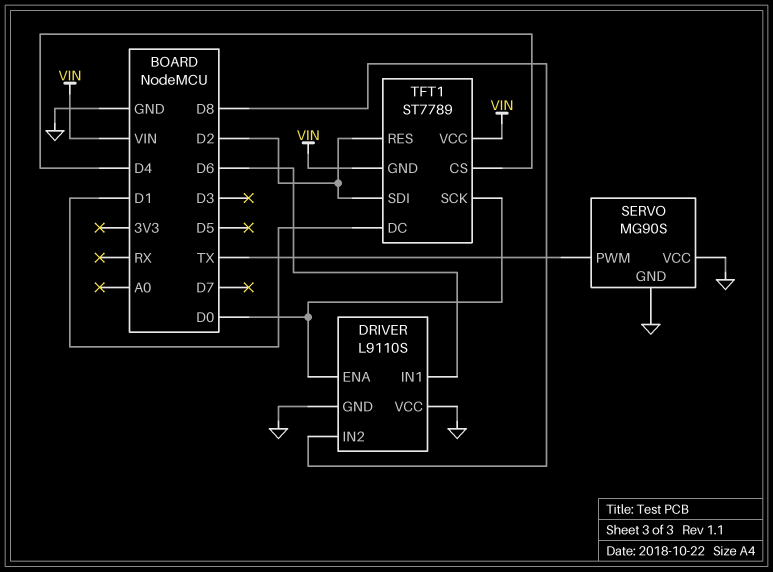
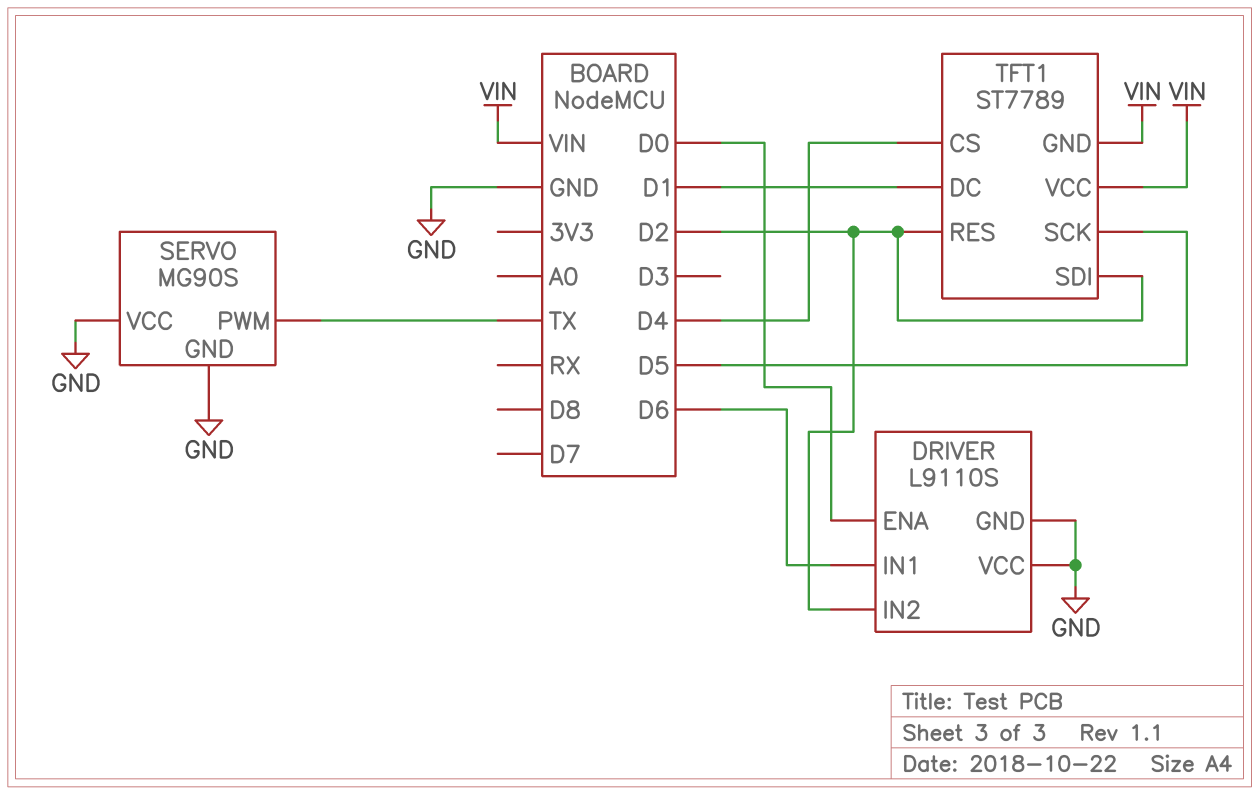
DRIVER pin IN2: D8 -> D2
TFT1 pin SCK: D0 -> D5

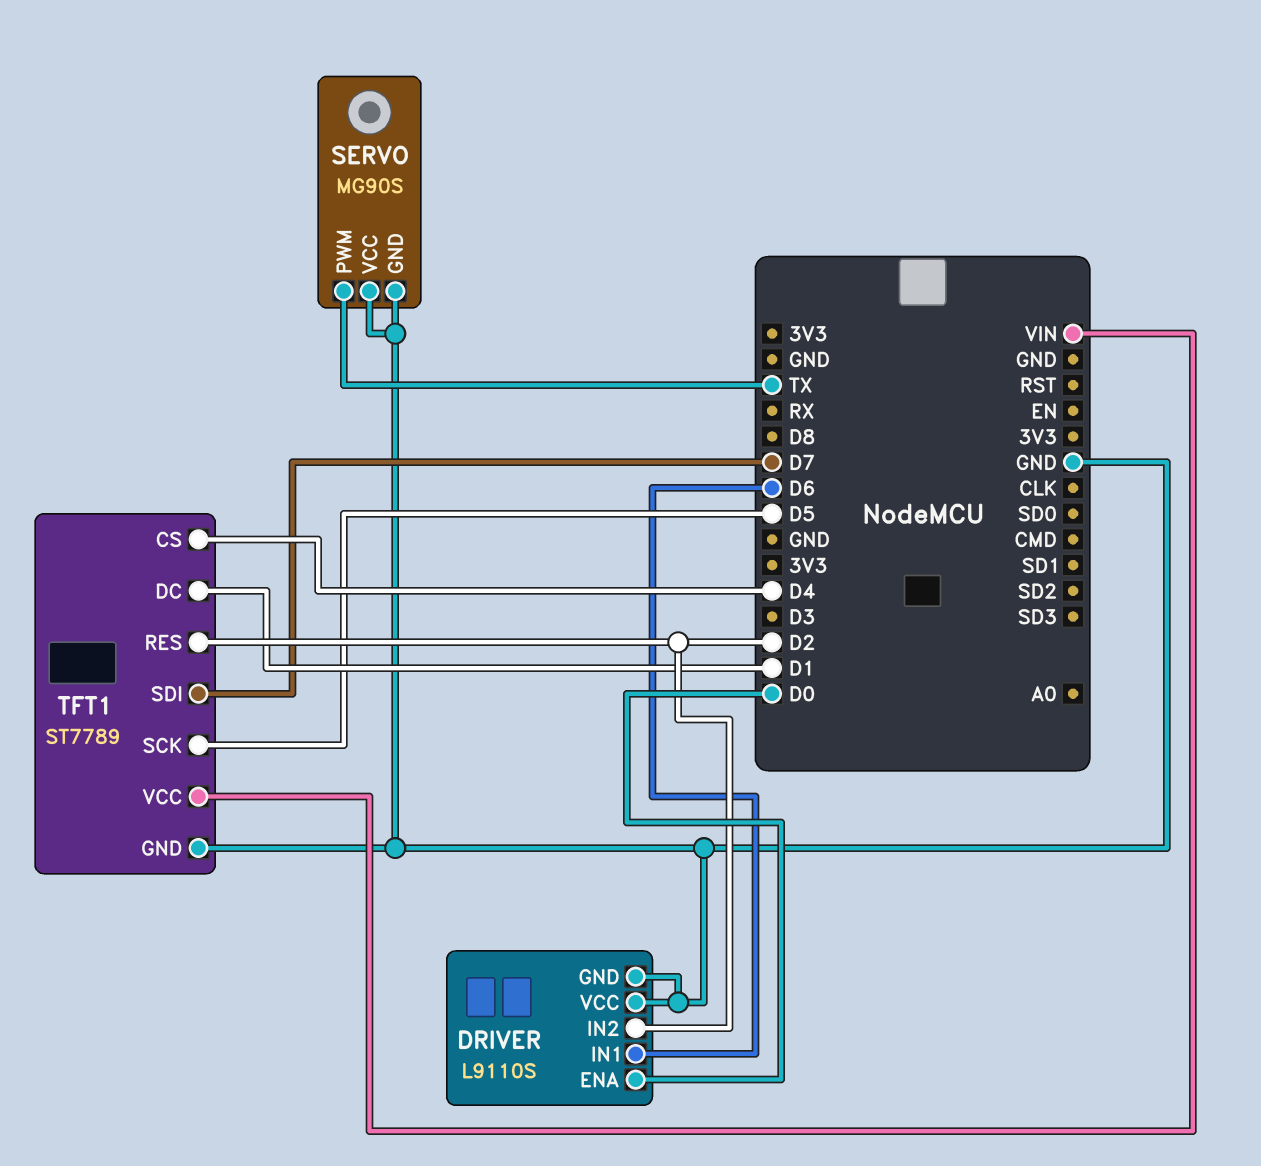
TFT1 pin GND: VIN -> GND
TFT1 pin SDI: D2 -> D7

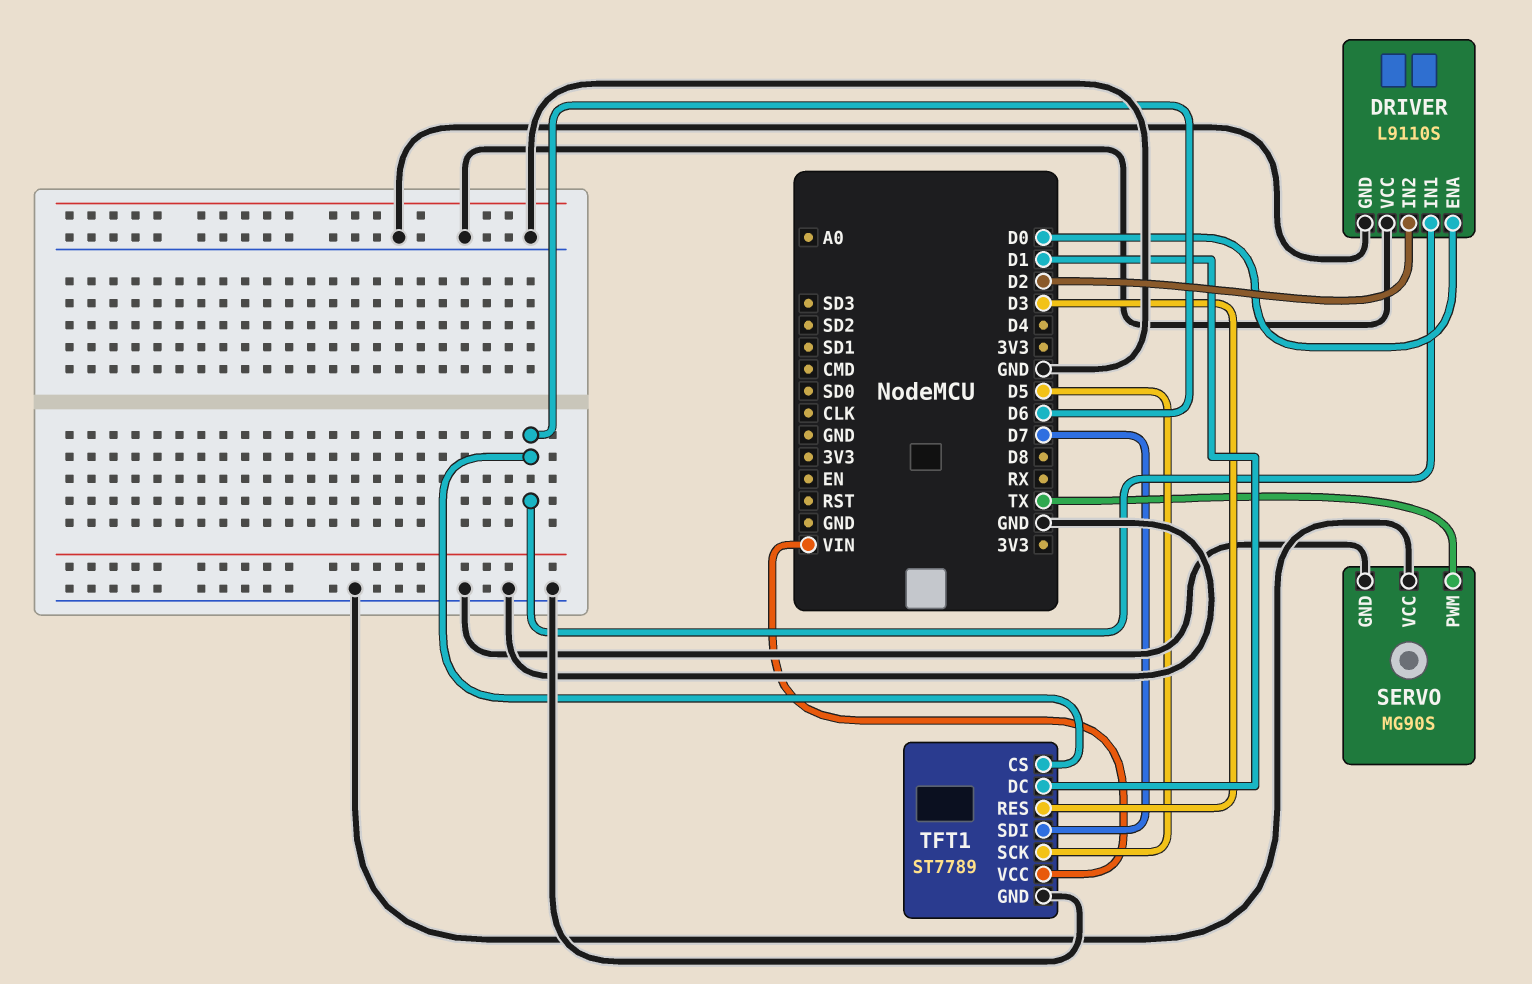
TFT1 pin CS: D4 -> D6
TFT1 pin RES: D2 -> D3

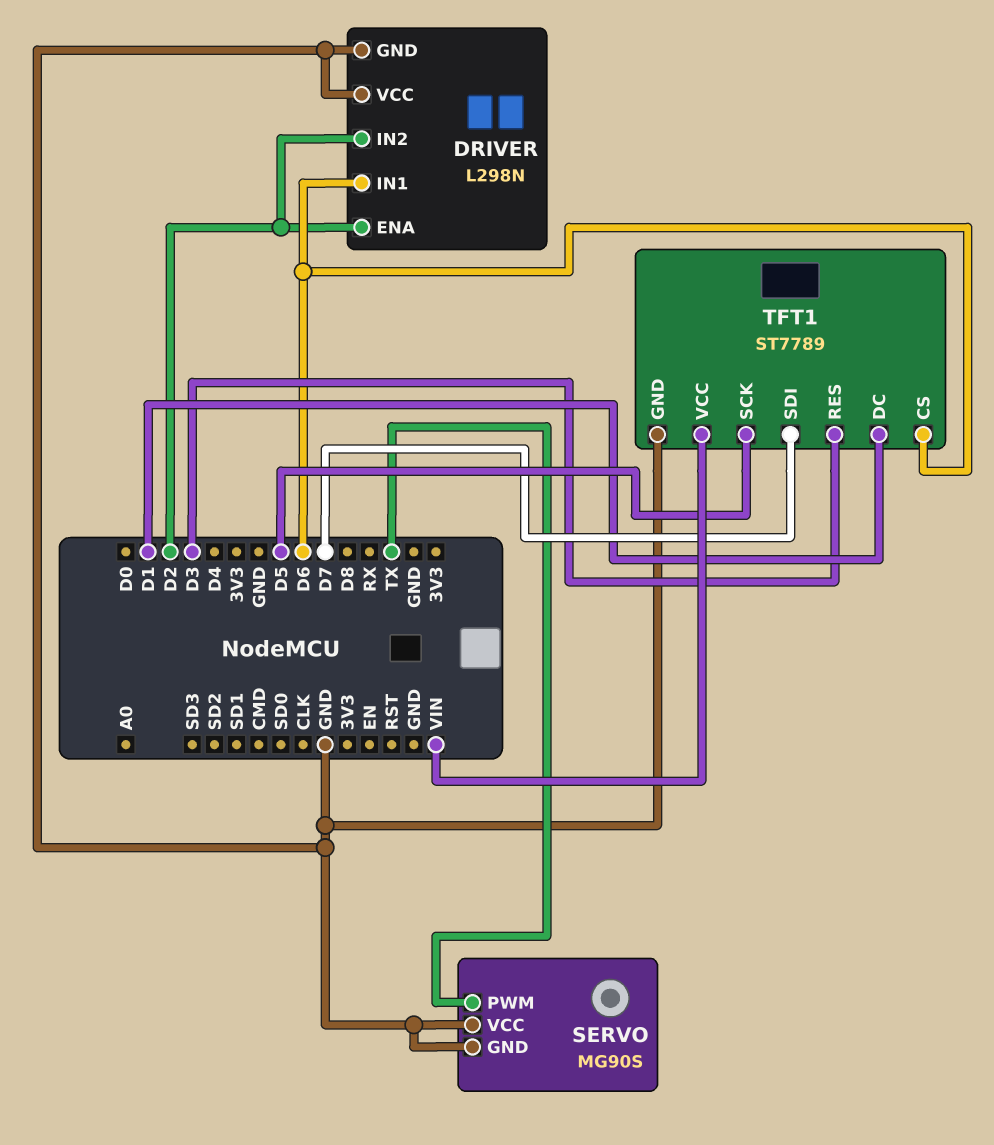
DRIVER: L9110S -> L298N
DRIVER pin ENA: D0 -> D2

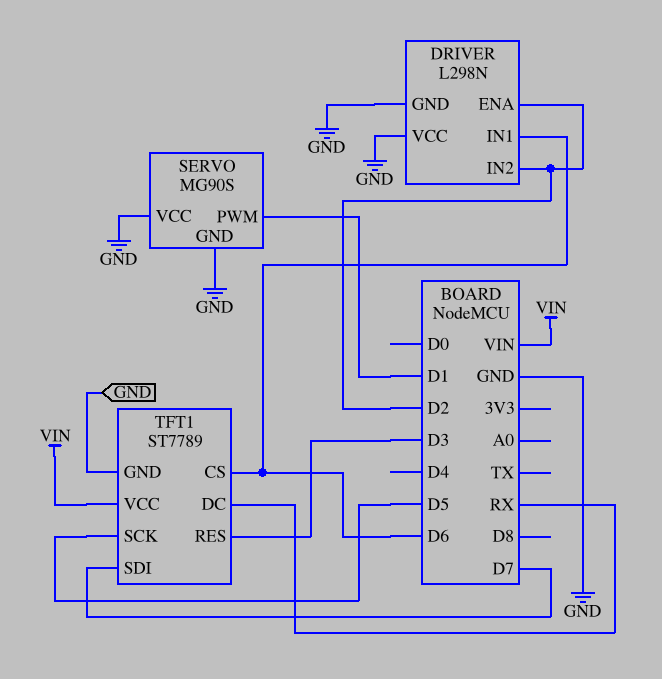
SERVO pin PWM: TX -> D1
TFT1 pin DC: D1 -> RX

